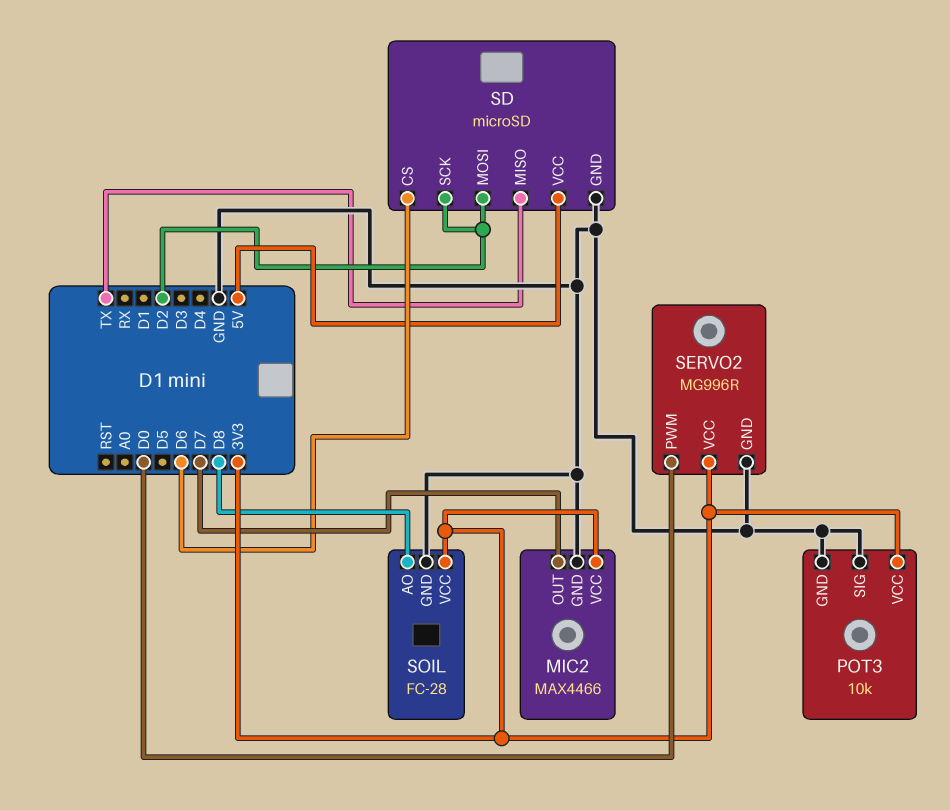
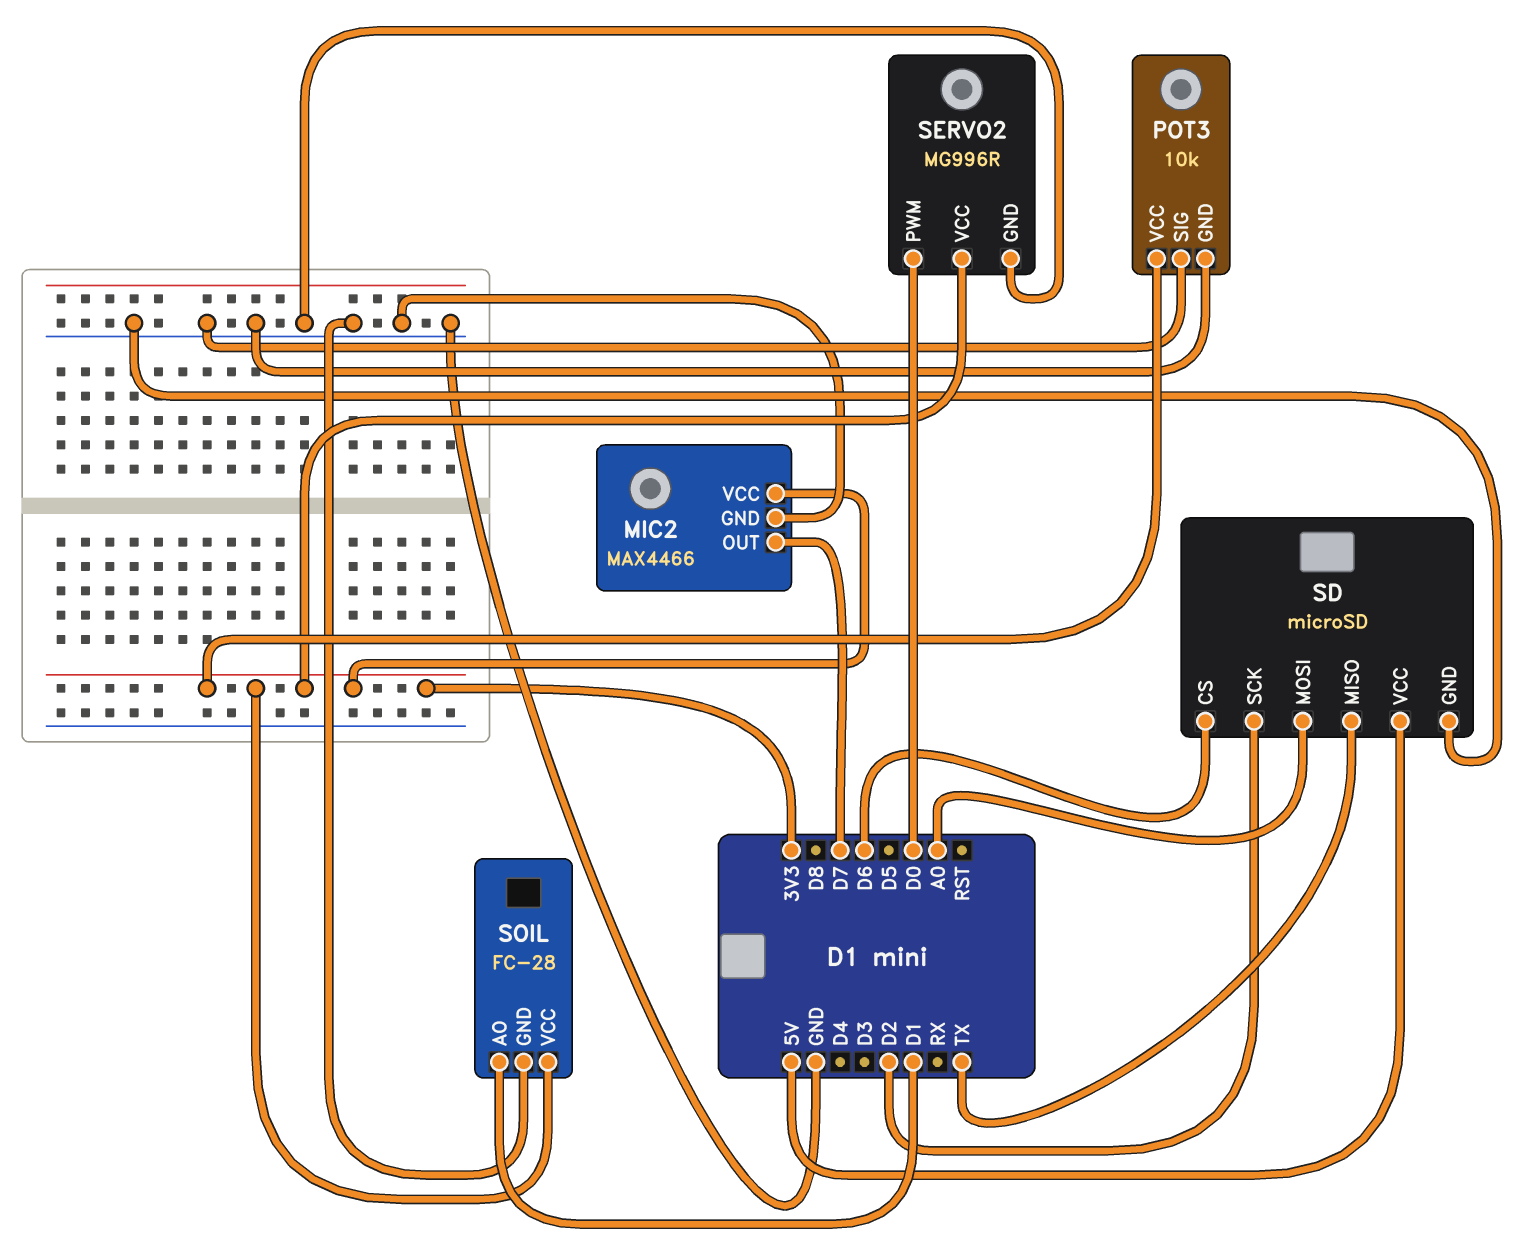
SD pin MOSI: D2 -> A0
SOIL pin AO: D8 -> D1

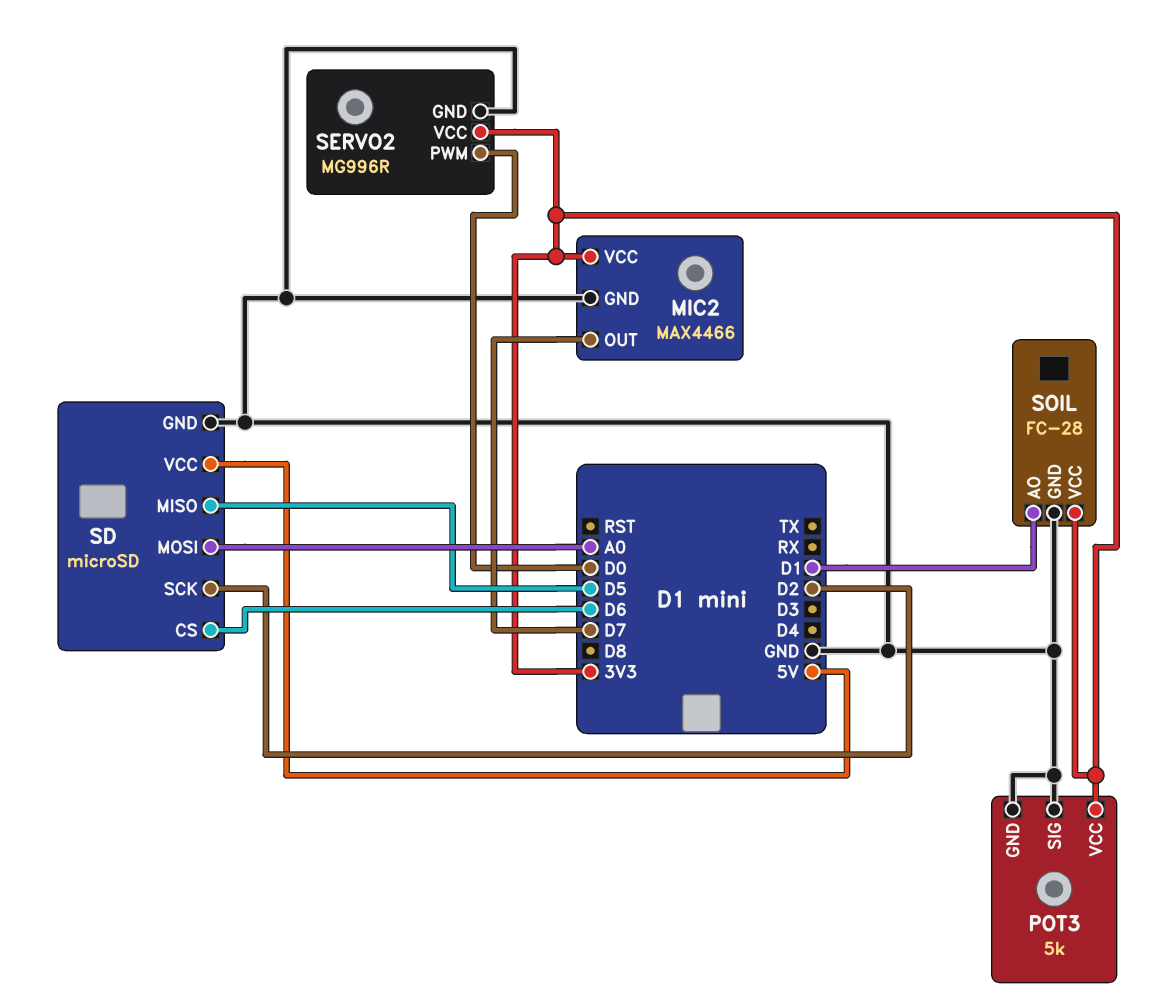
POT3: 10k -> 5k
SD pin MISO: TX -> D5

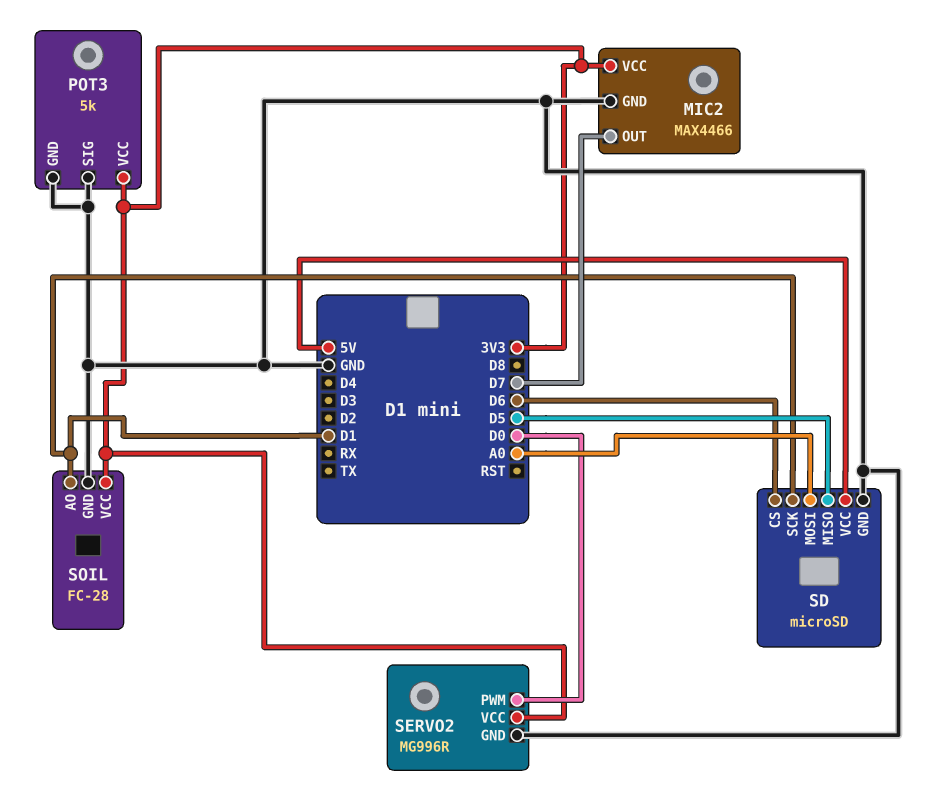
SD pin SCK: D2 -> D1

